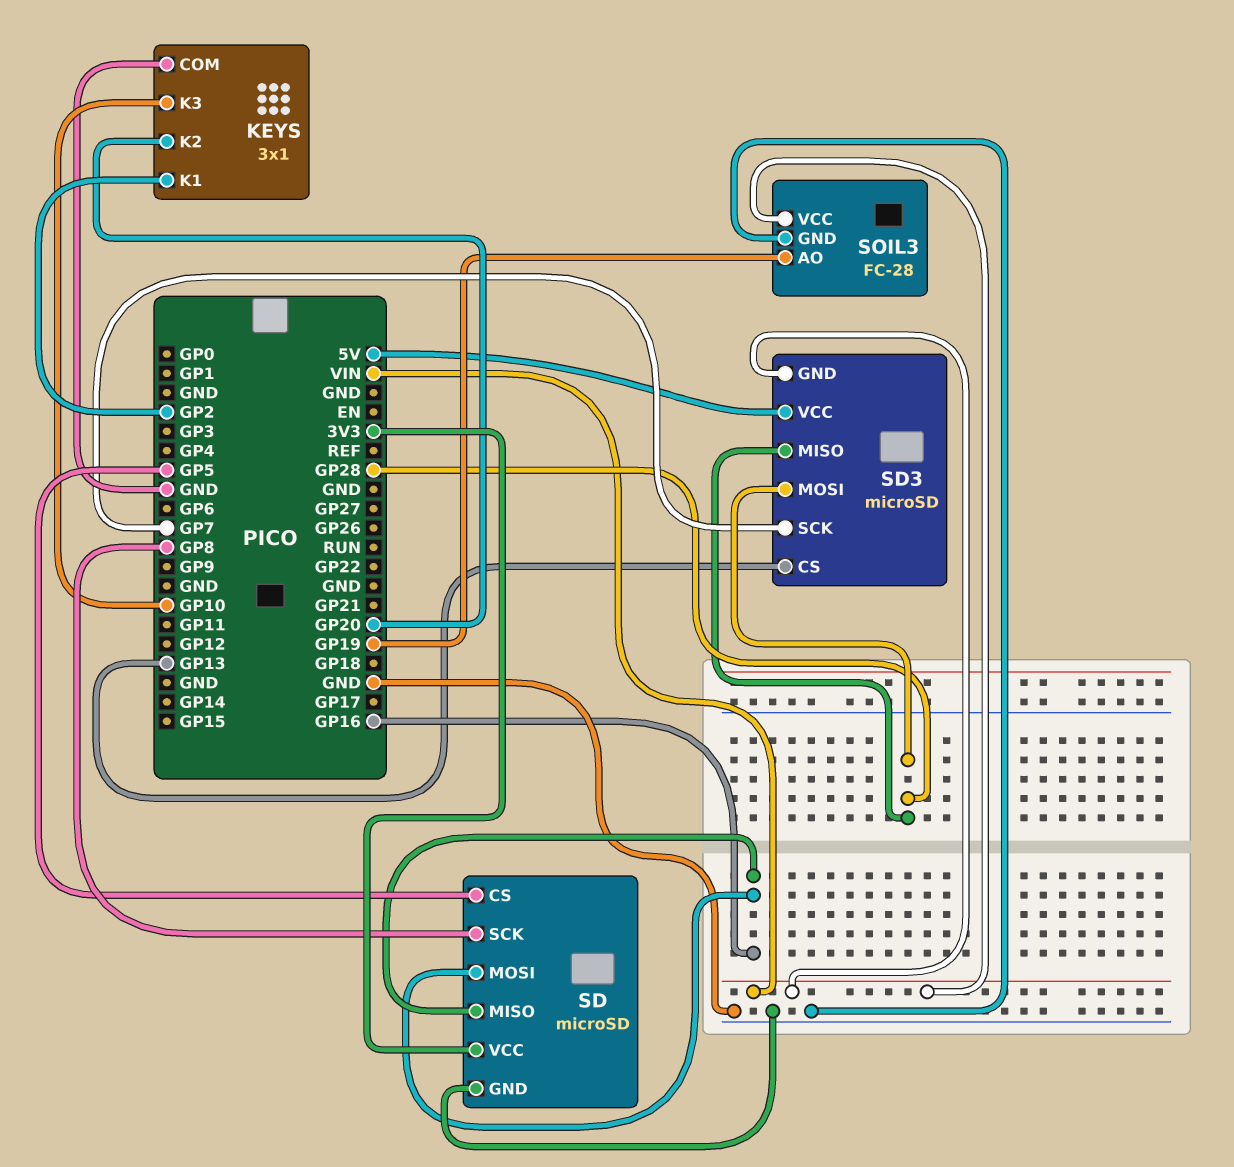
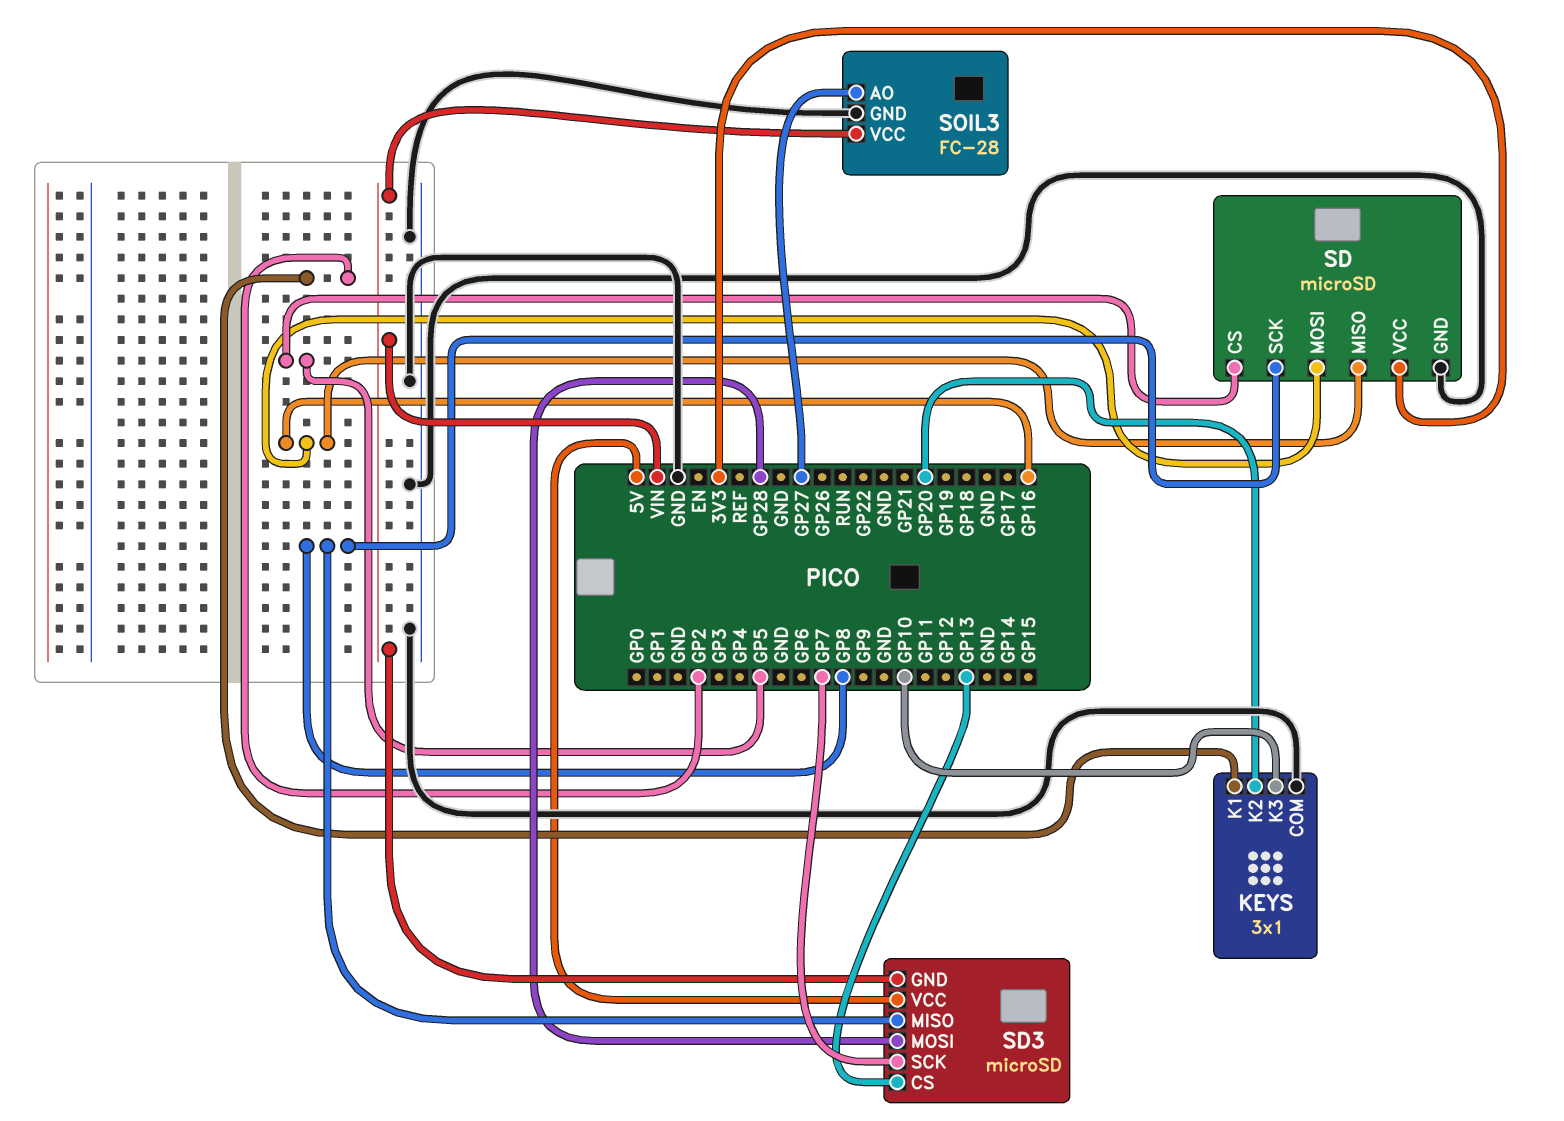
SD3 pin MISO: GP28 -> GP8
SOIL3 pin AO: GP19 -> GP27

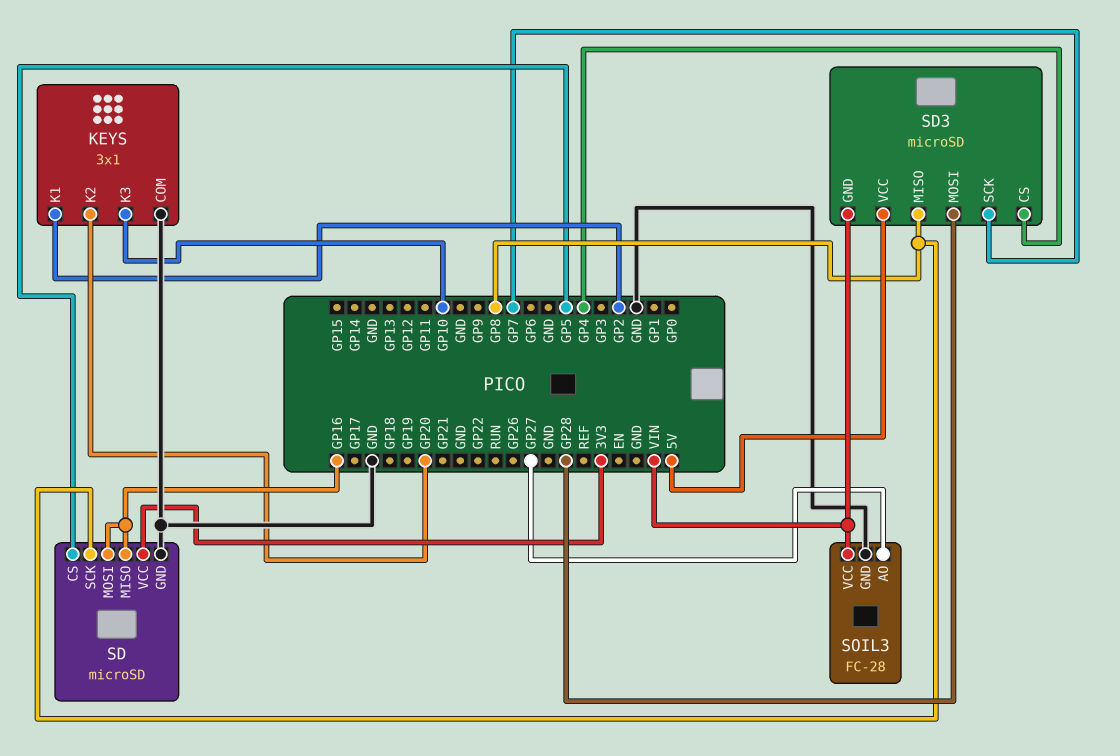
SD3 pin CS: GP13 -> GP4

